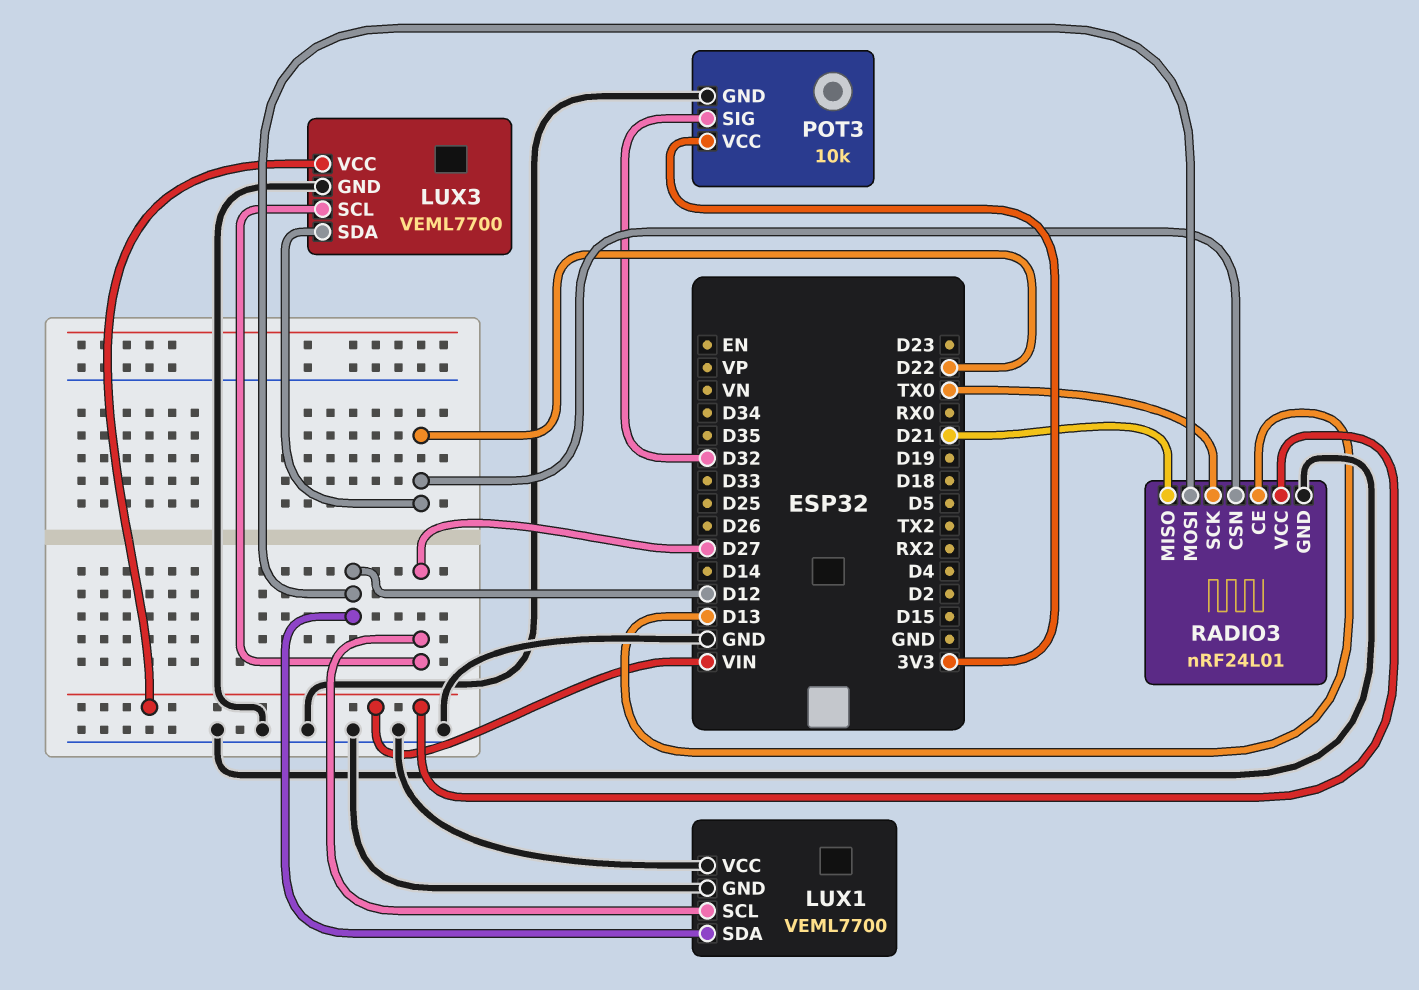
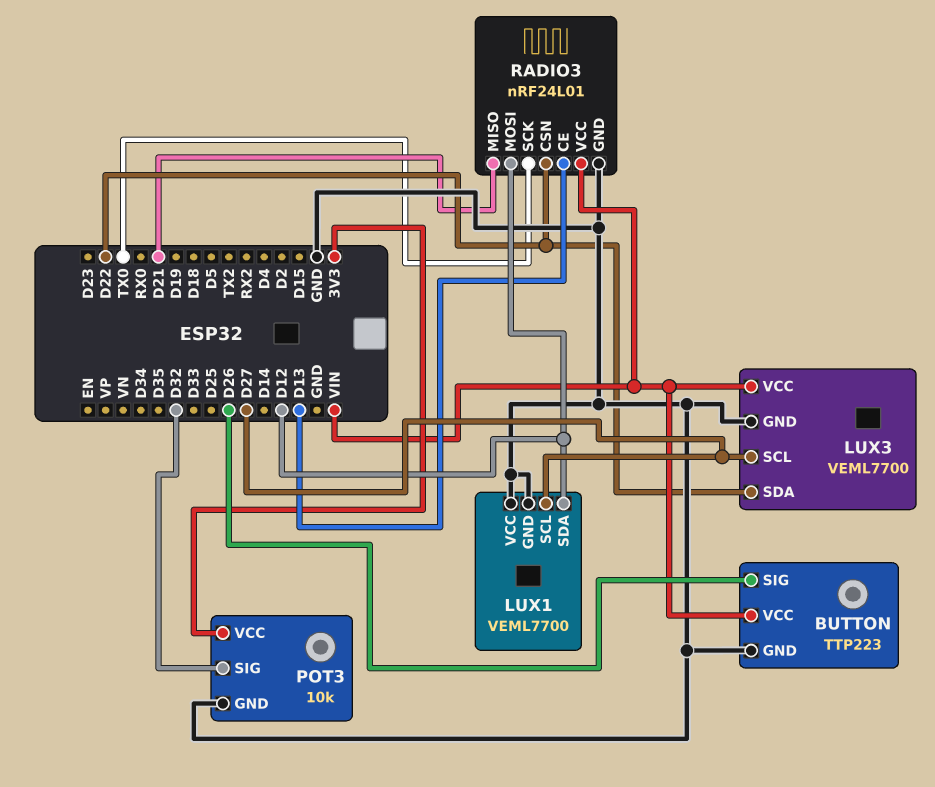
BUTTON: none -> TTP223
BUTTON pin GND: none -> GND
BUTTON pin SIG: none -> D26
BUTTON pin VCC: none -> VIN

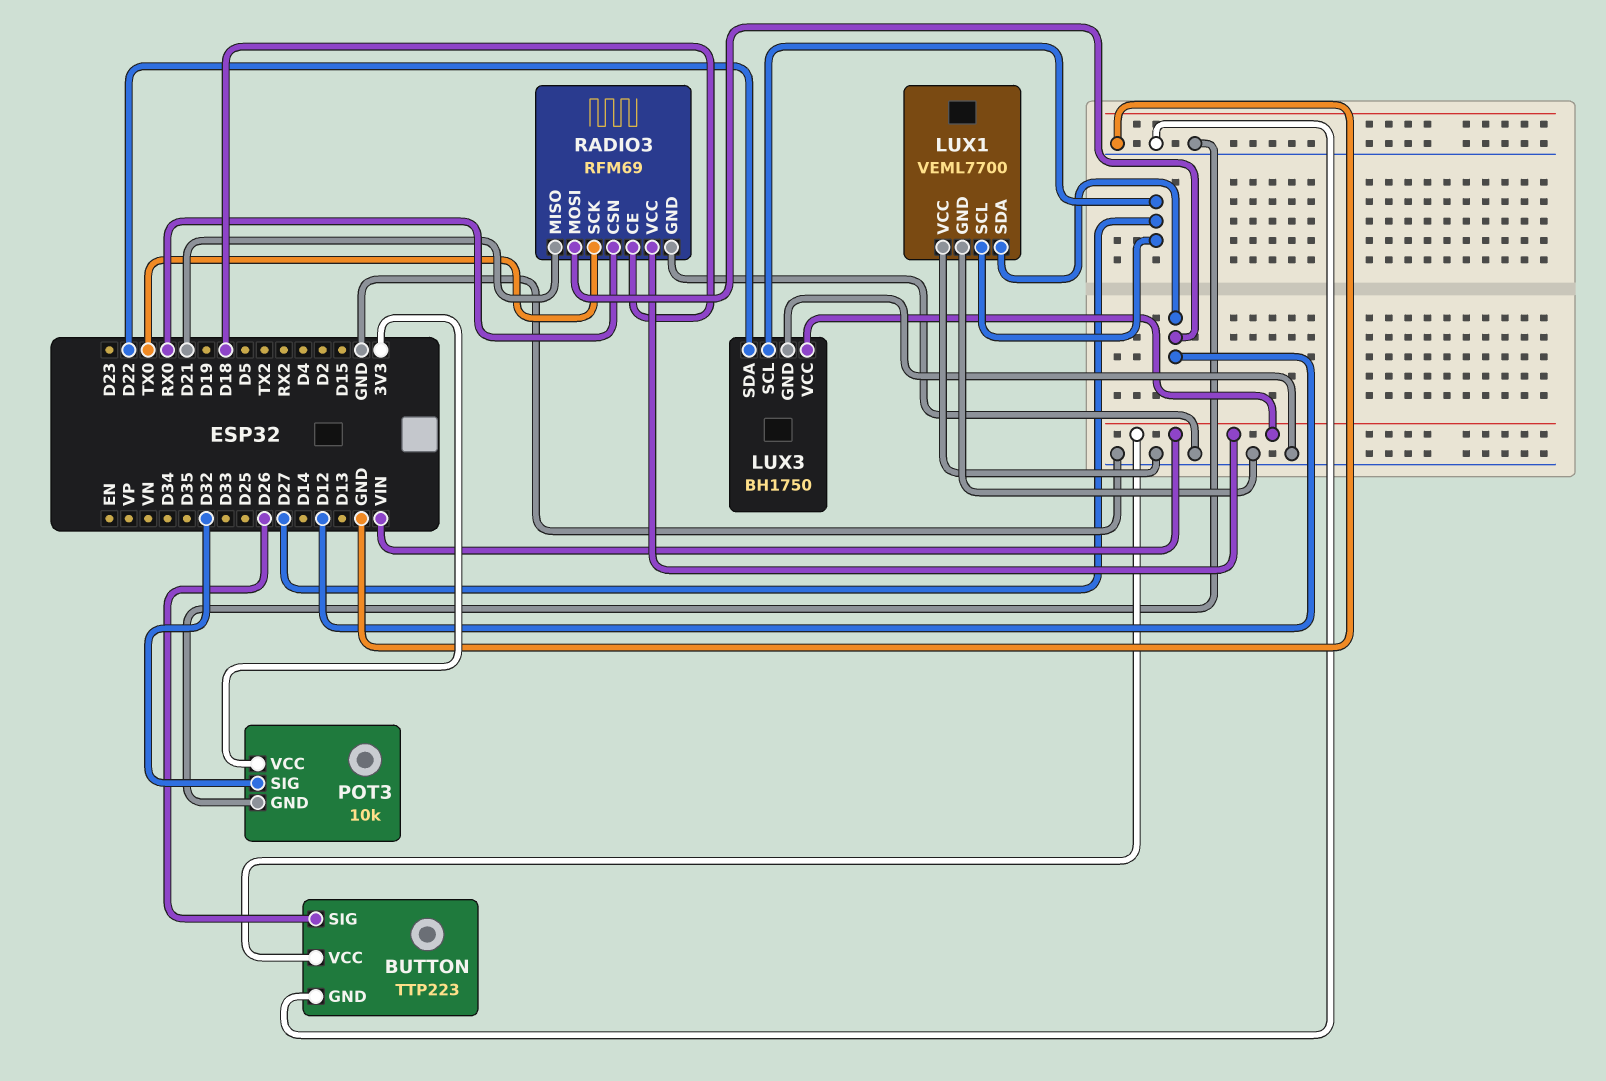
LUX3: VEML7700 -> BH1750
RADIO3: nRF24L01 -> RFM69
RADIO3 pin CE: D13 -> D18
RADIO3 pin CSN: D22 -> RX0

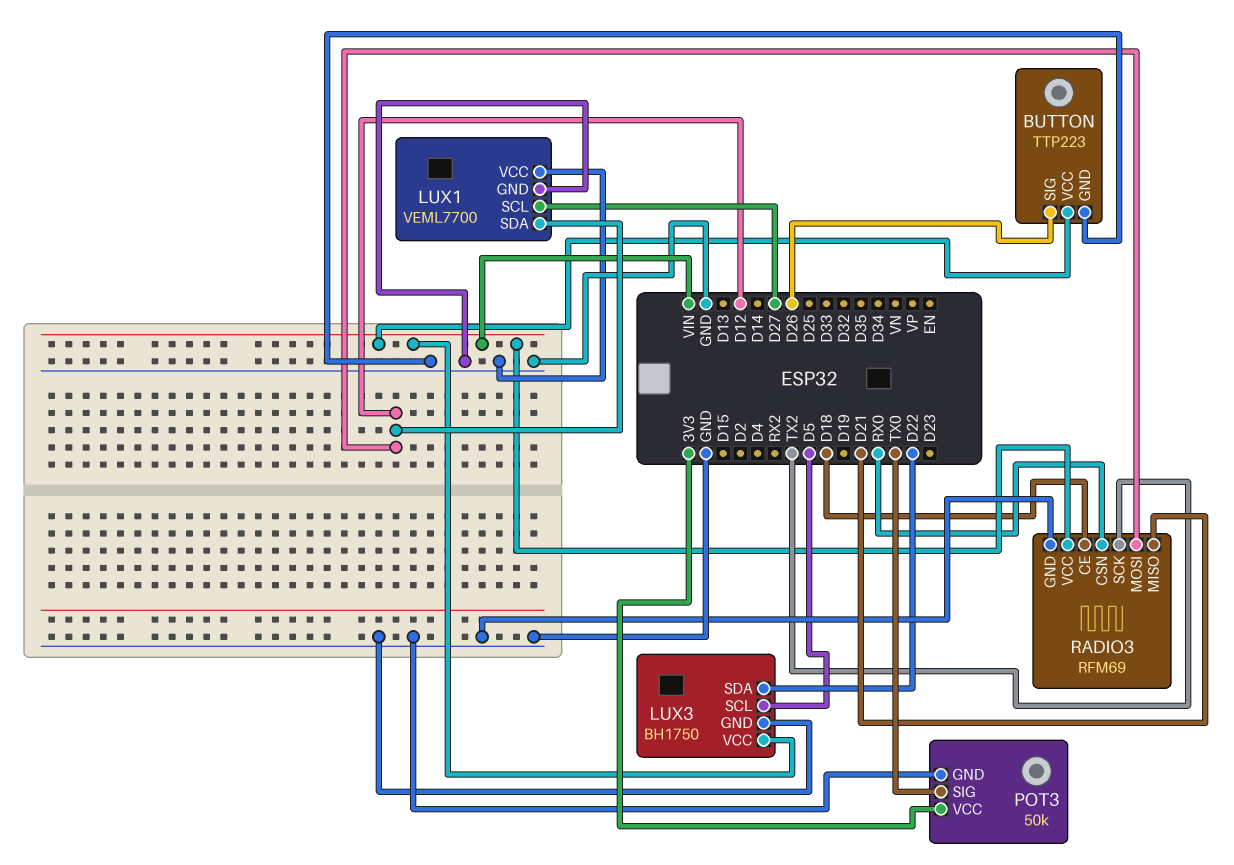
LUX3 pin SCL: D27 -> D5
POT3: 10k -> 50k
POT3 pin SIG: D32 -> TX0
RADIO3 pin SCK: TX0 -> TX2

